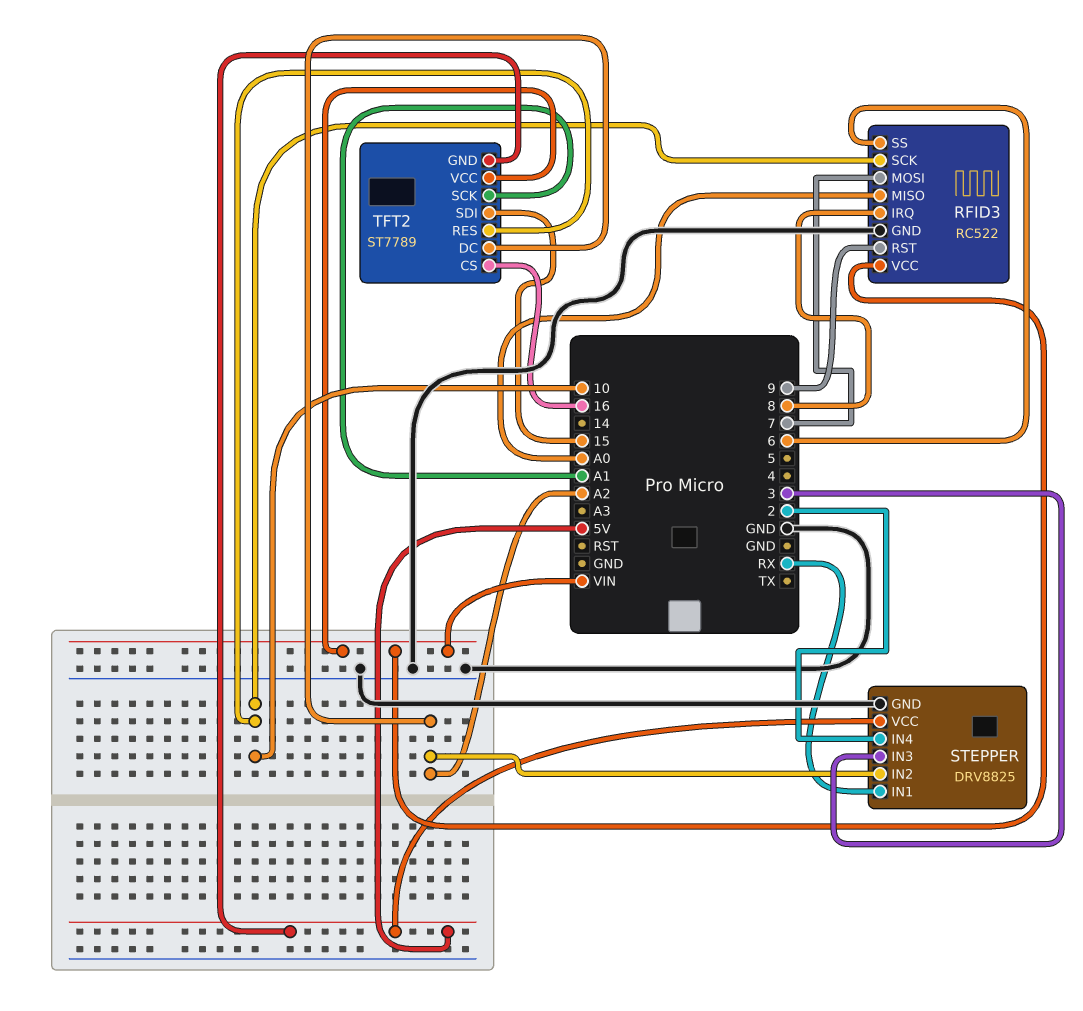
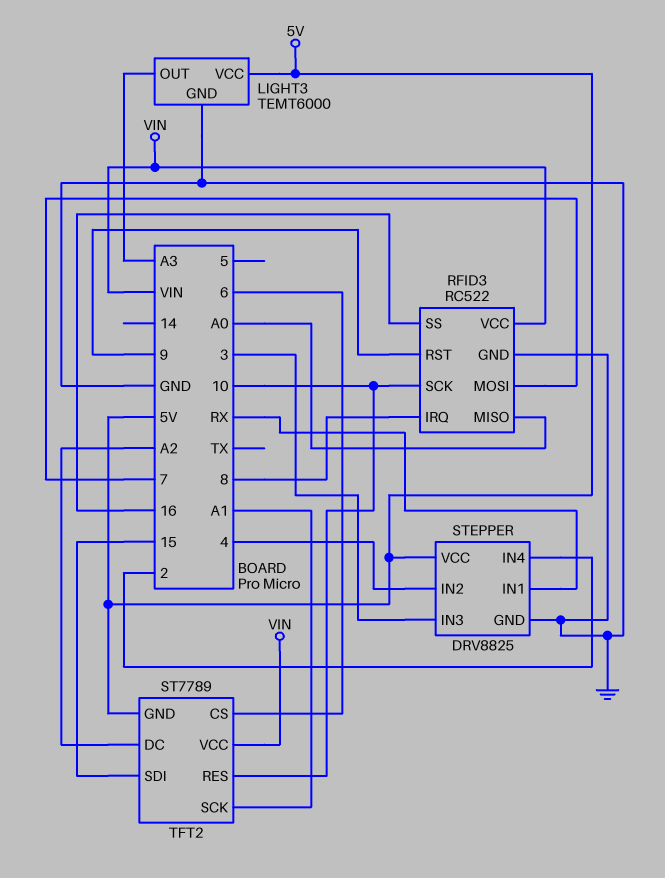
LIGHT3: none -> TEMT6000
LIGHT3 pin GND: none -> GND
LIGHT3 pin OUT: none -> A3
LIGHT3 pin VCC: none -> 5V
RFID3 pin SS: 6 -> 16
STEPPER pin IN2: A2 -> 4
TFT2 pin CS: 16 -> 6

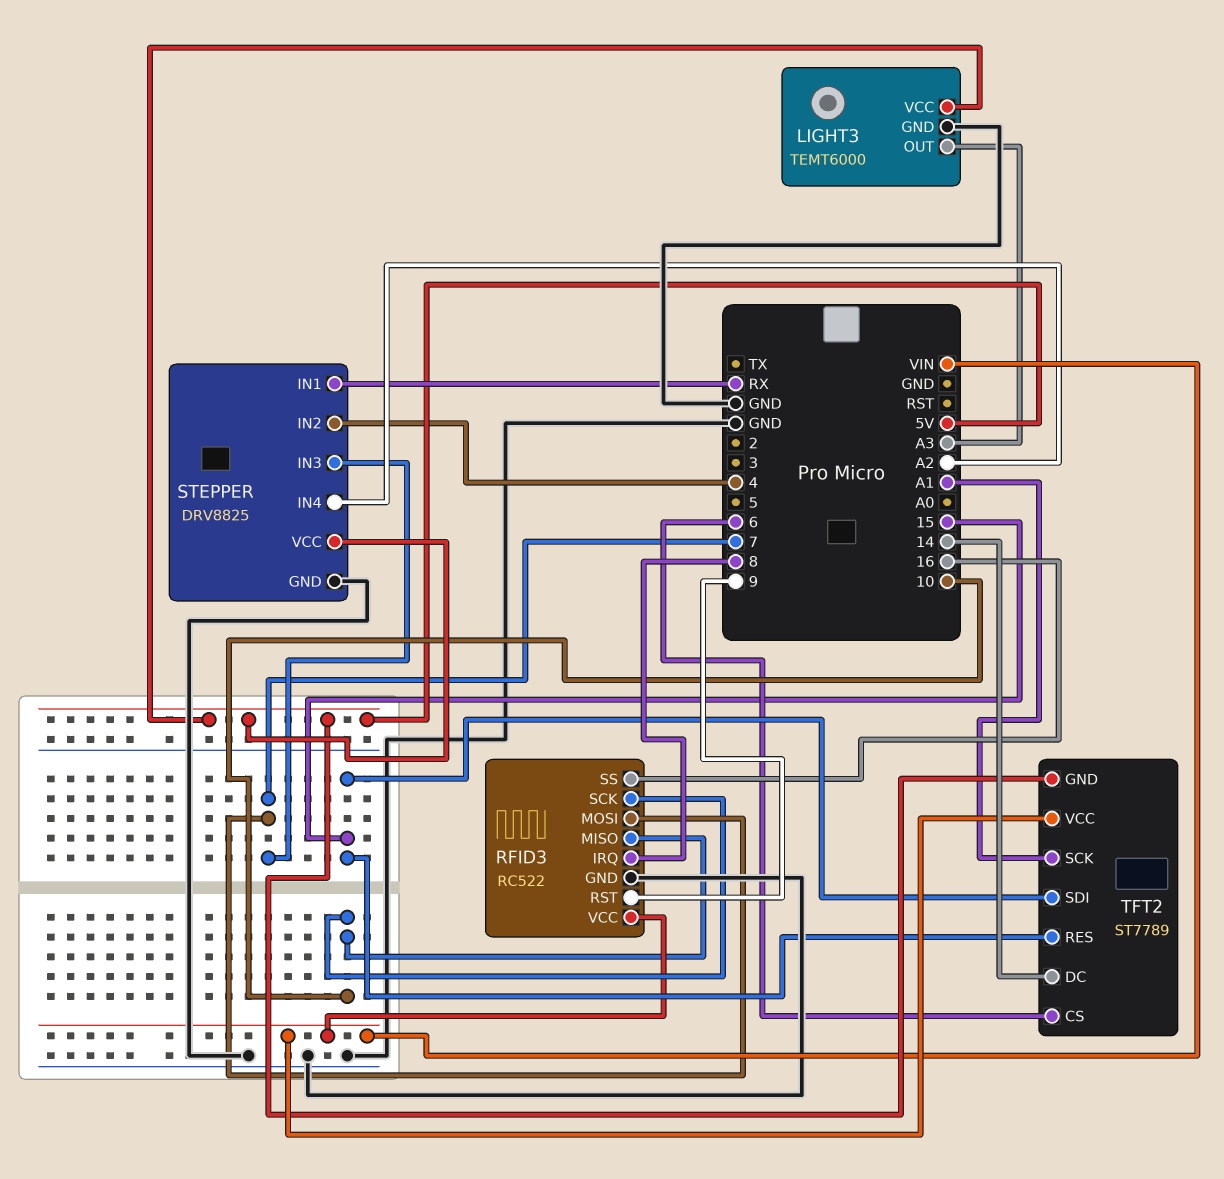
RFID3 pin MISO: A0 -> 10
STEPPER pin IN3: 3 -> 7
STEPPER pin IN4: 2 -> A2
TFT2 pin DC: A2 -> 14
TFT2 pin RES: 10 -> 15

